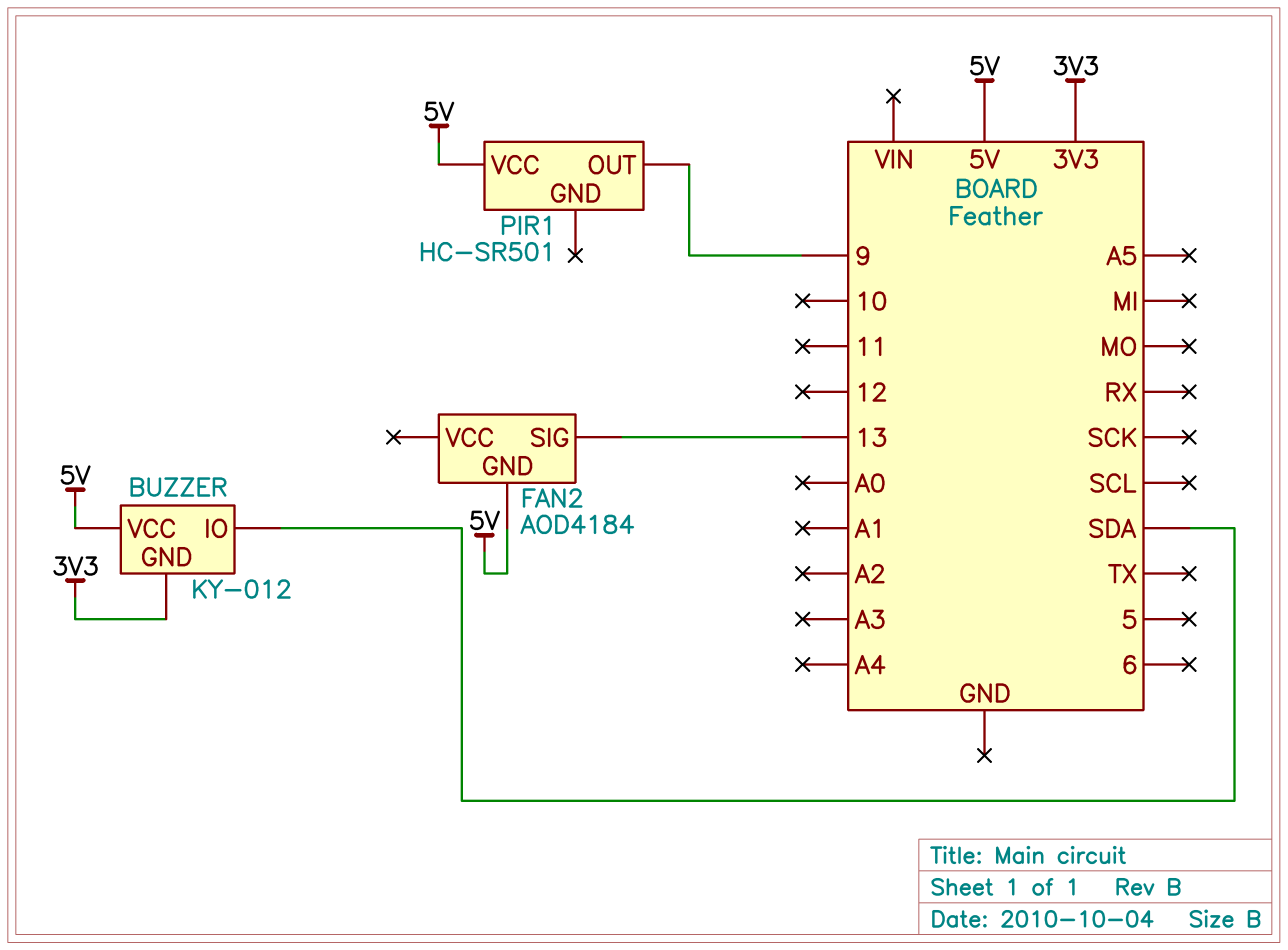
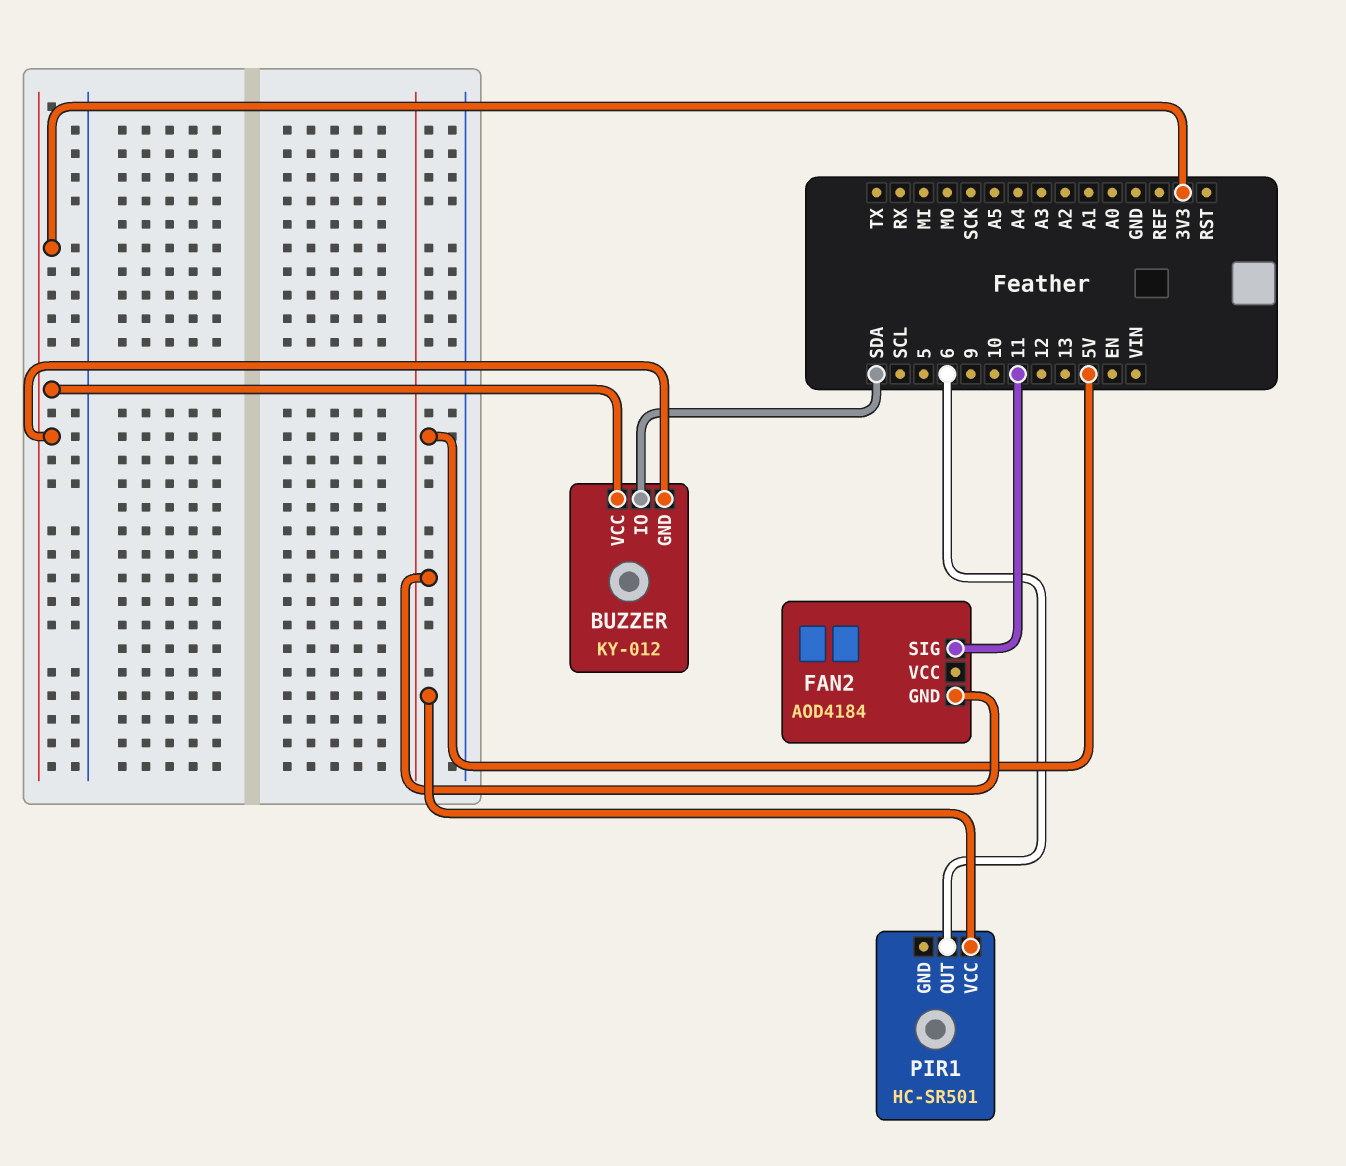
BUZZER pin VCC: 5V -> 3V3
FAN2 pin SIG: 13 -> 11
PIR1 pin OUT: 9 -> 6

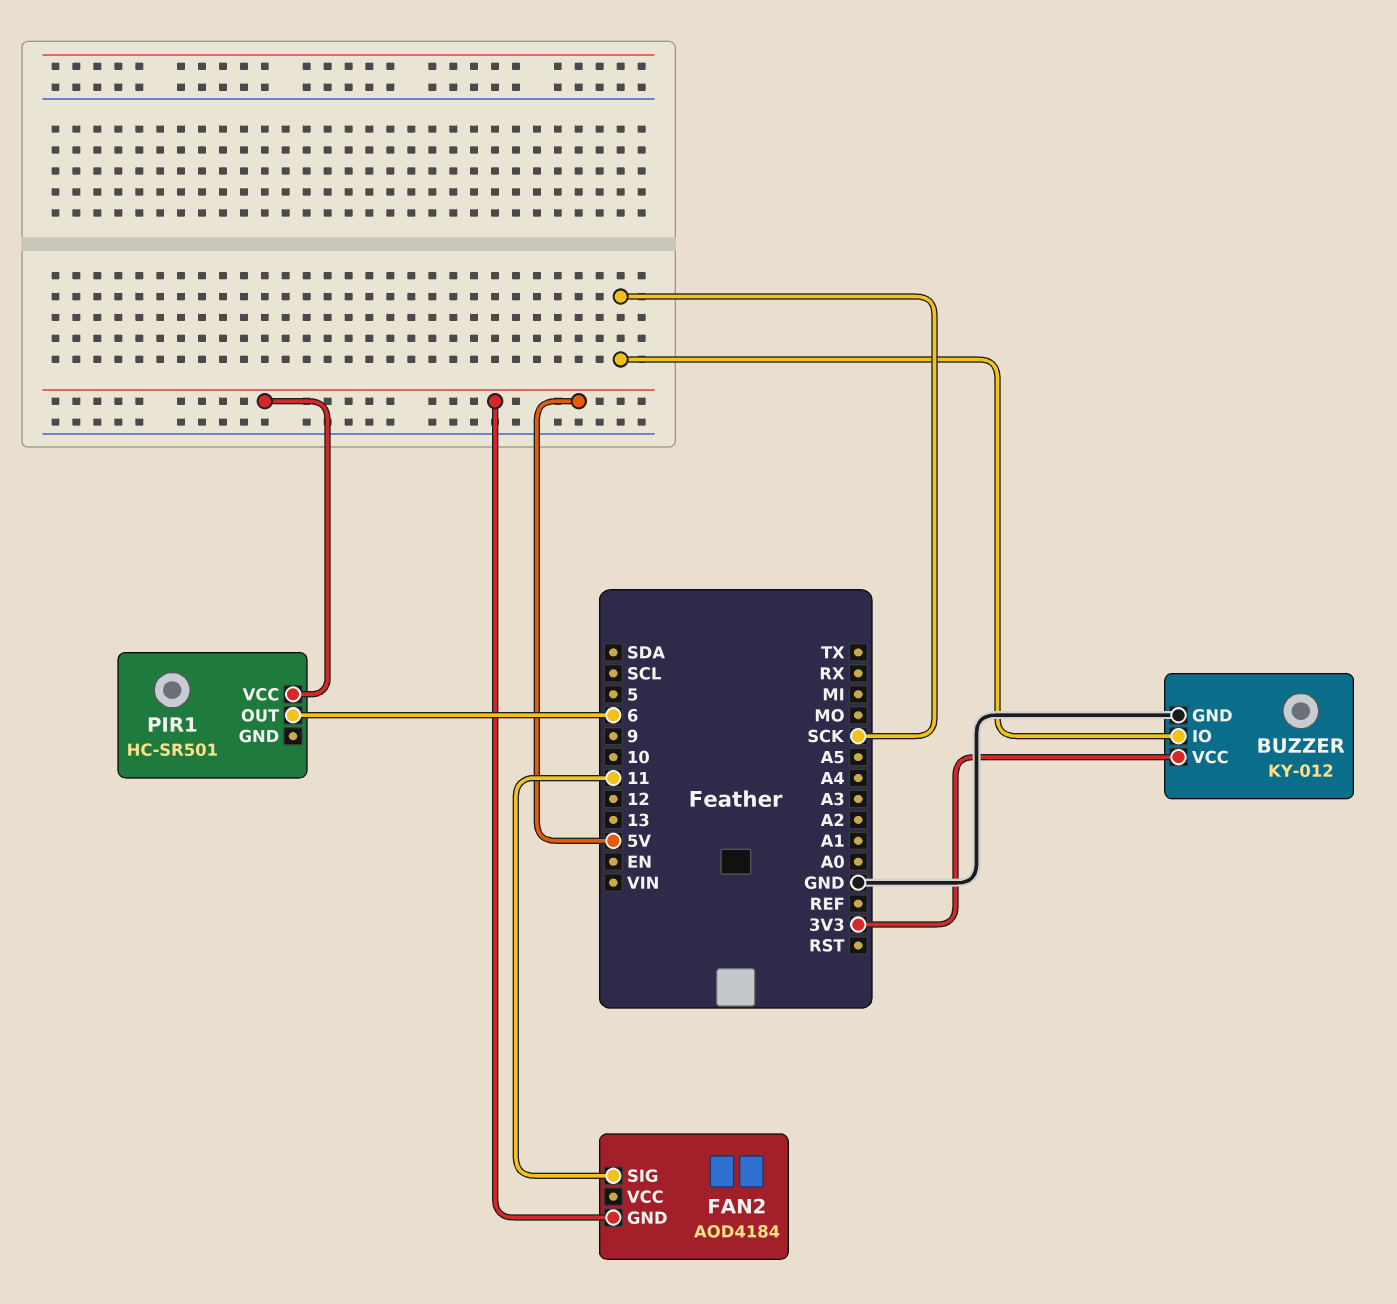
BUZZER pin GND: 3V3 -> GND
BUZZER pin IO: SDA -> SCK

